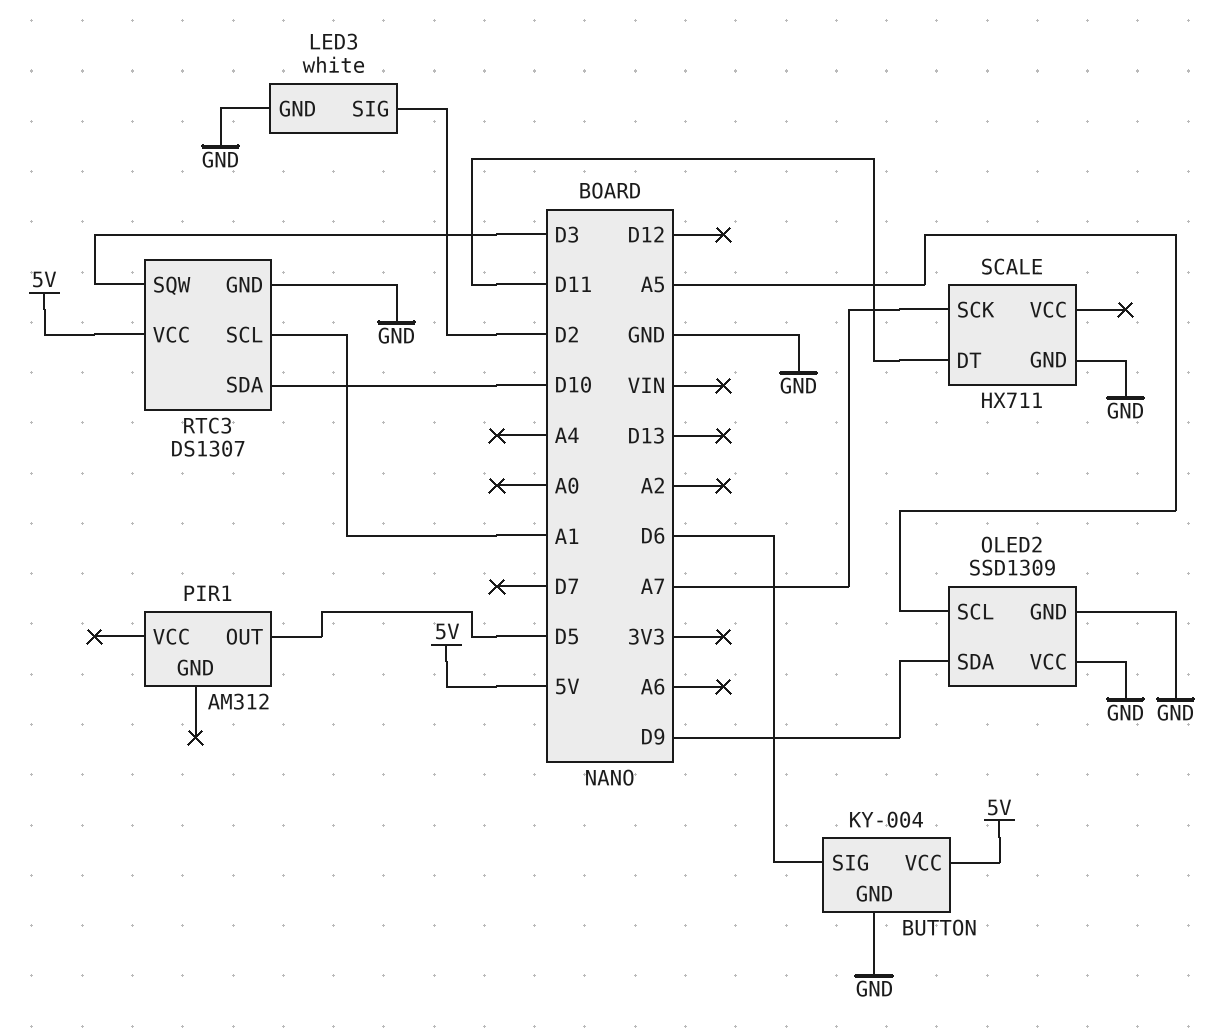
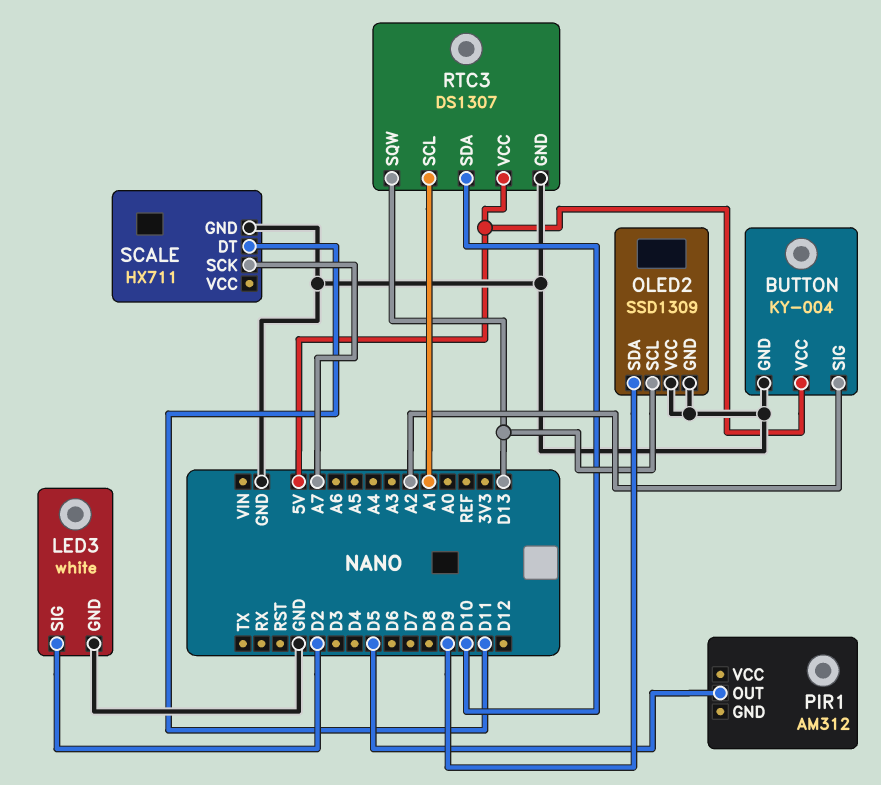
BUTTON pin SIG: D6 -> A2
OLED2 pin SCL: A5 -> D13
RTC3 pin SQW: D3 -> D13

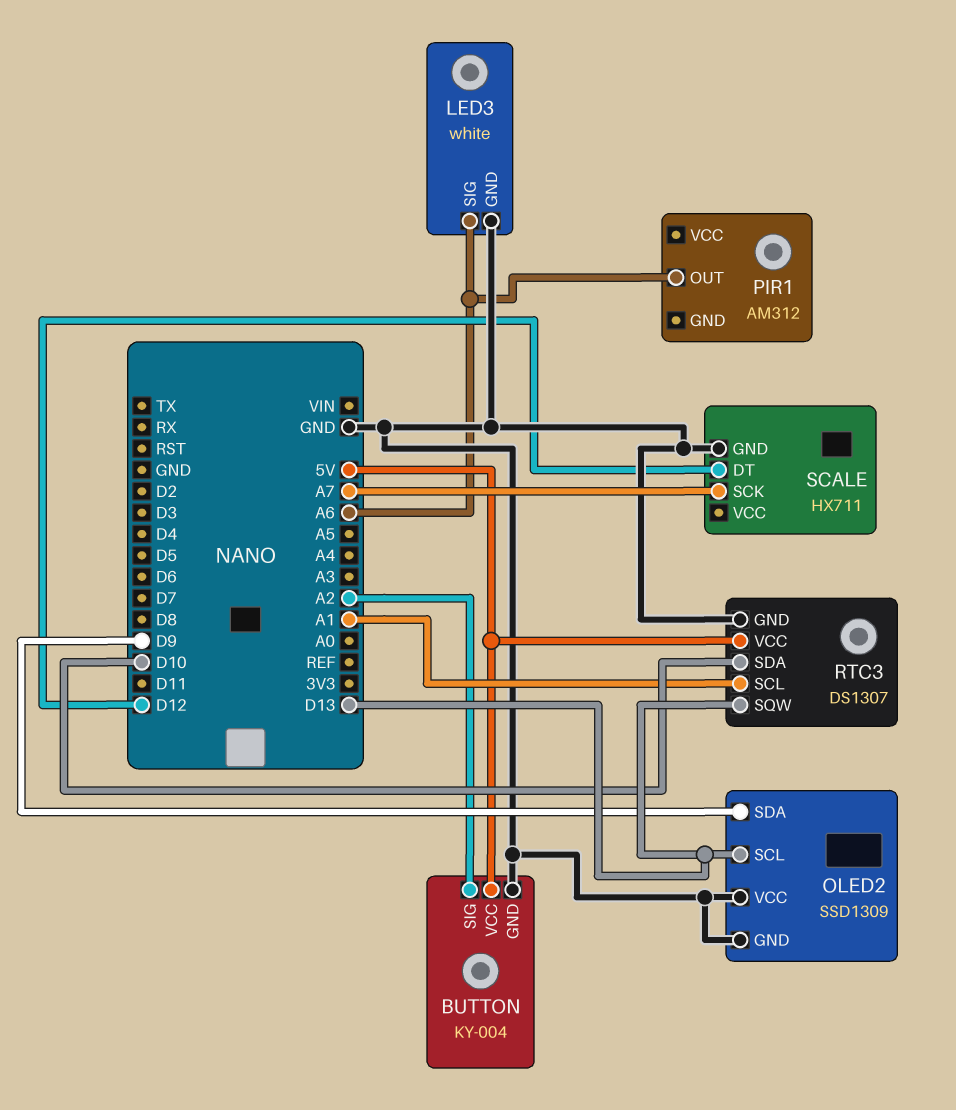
LED3 pin SIG: D2 -> A6
PIR1 pin OUT: D5 -> A6
SCALE pin DT: D11 -> D12

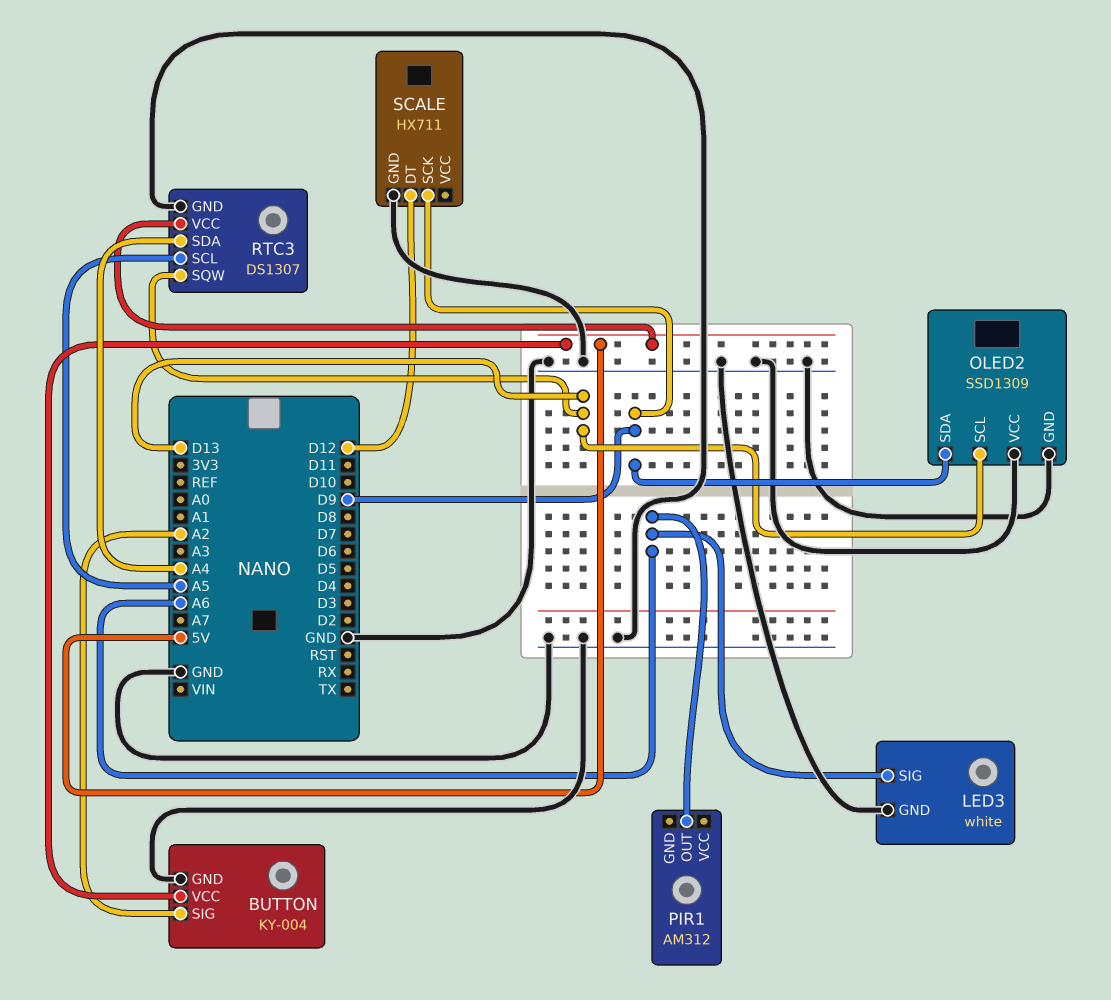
RTC3 pin SCL: A1 -> A5
RTC3 pin SDA: D10 -> A4
SCALE pin SCK: A7 -> D9

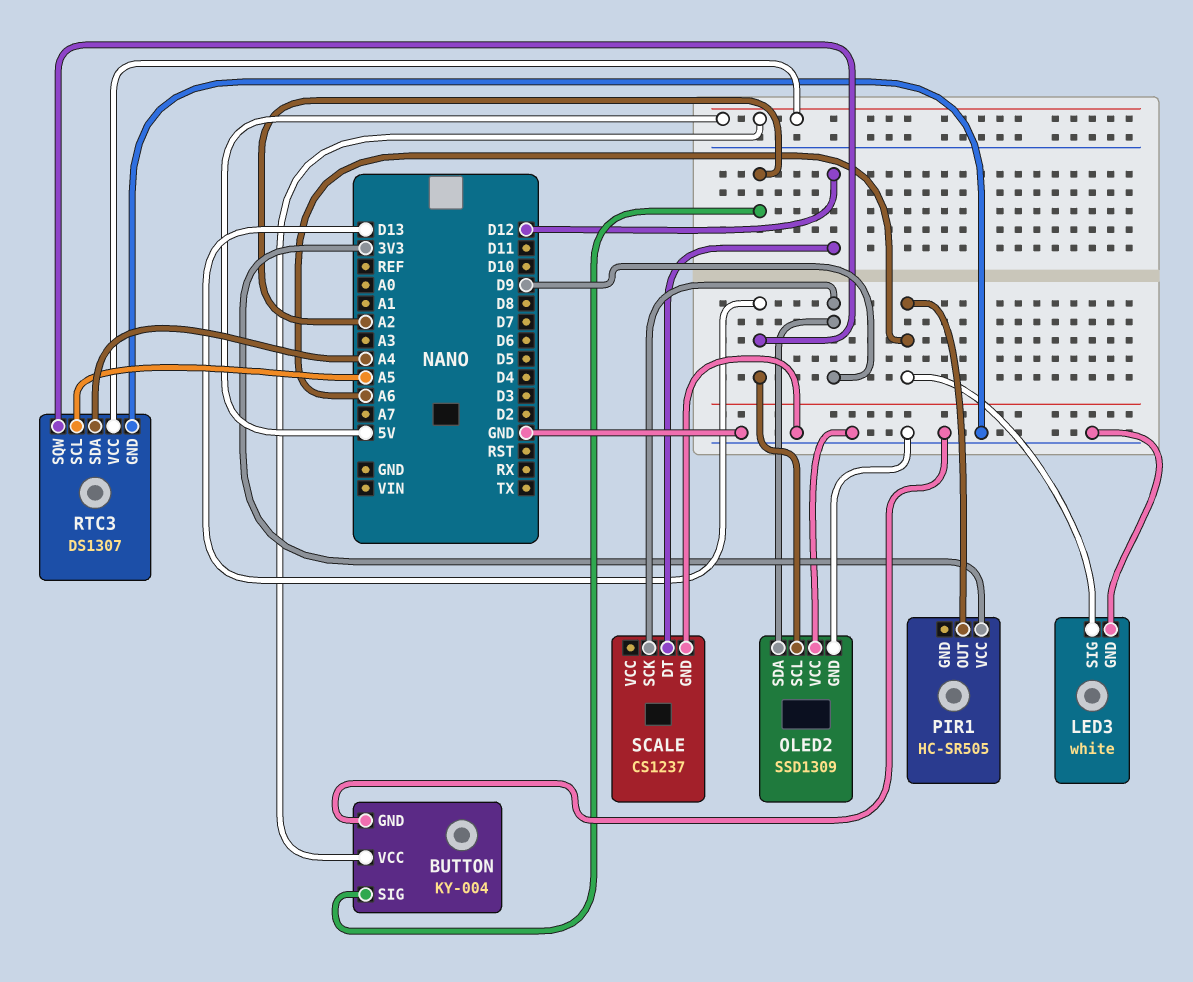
PIR1: AM312 -> HC-SR505
PIR1 pin VCC: none -> 3V3
SCALE: HX711 -> CS1237

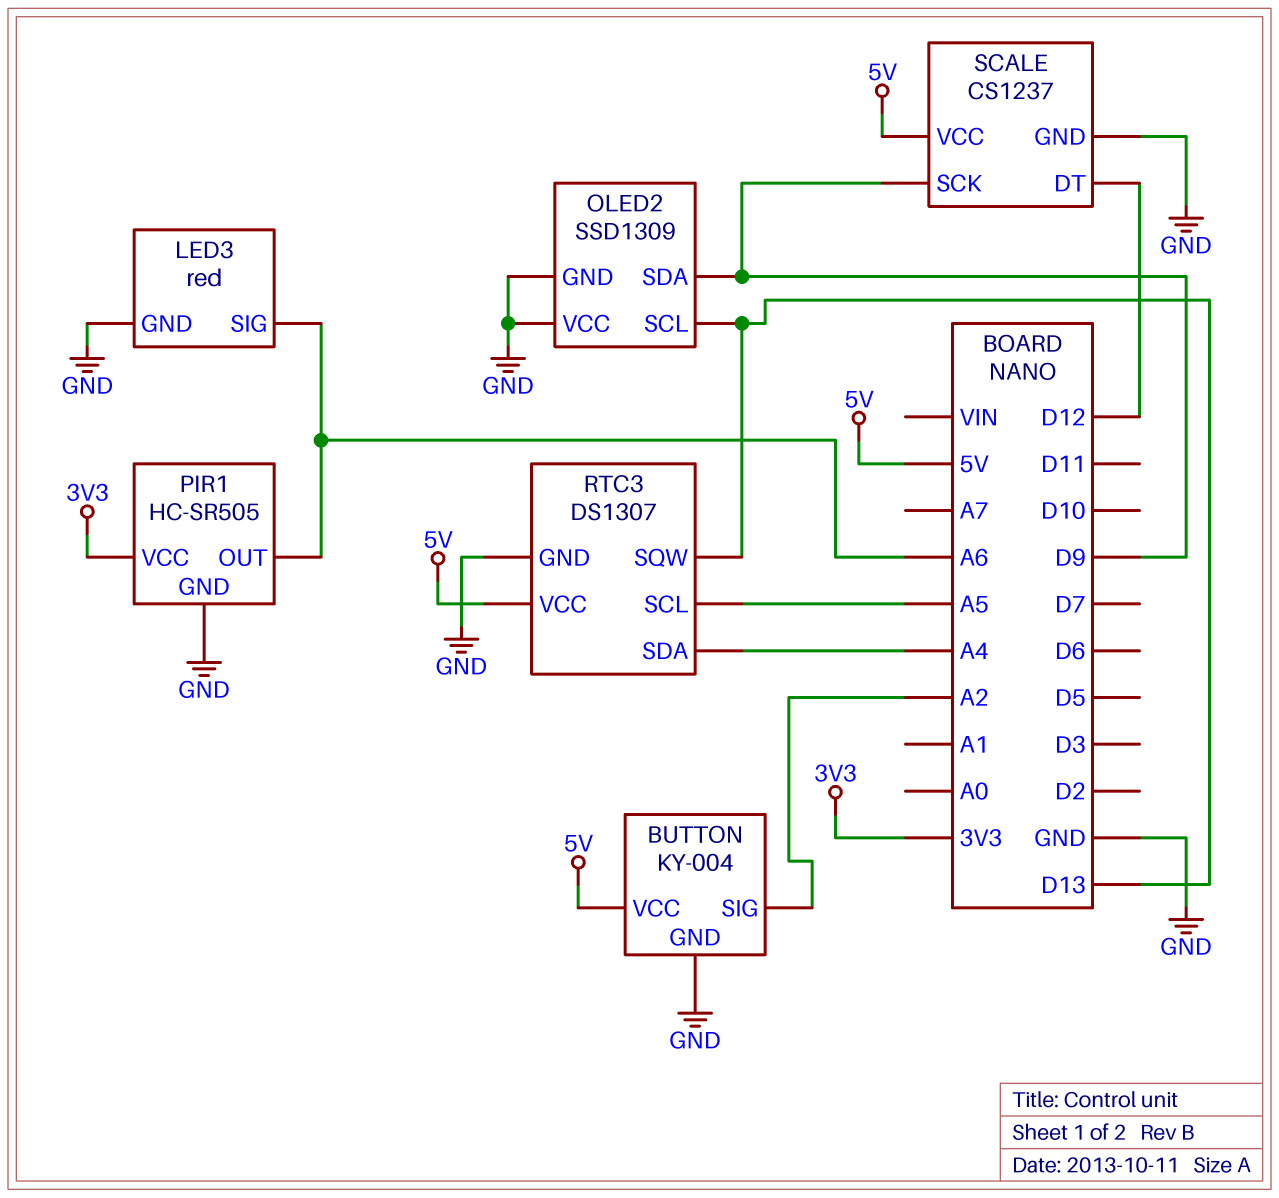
LED3: white -> red
PIR1 pin GND: none -> GND
SCALE pin VCC: none -> 5V

